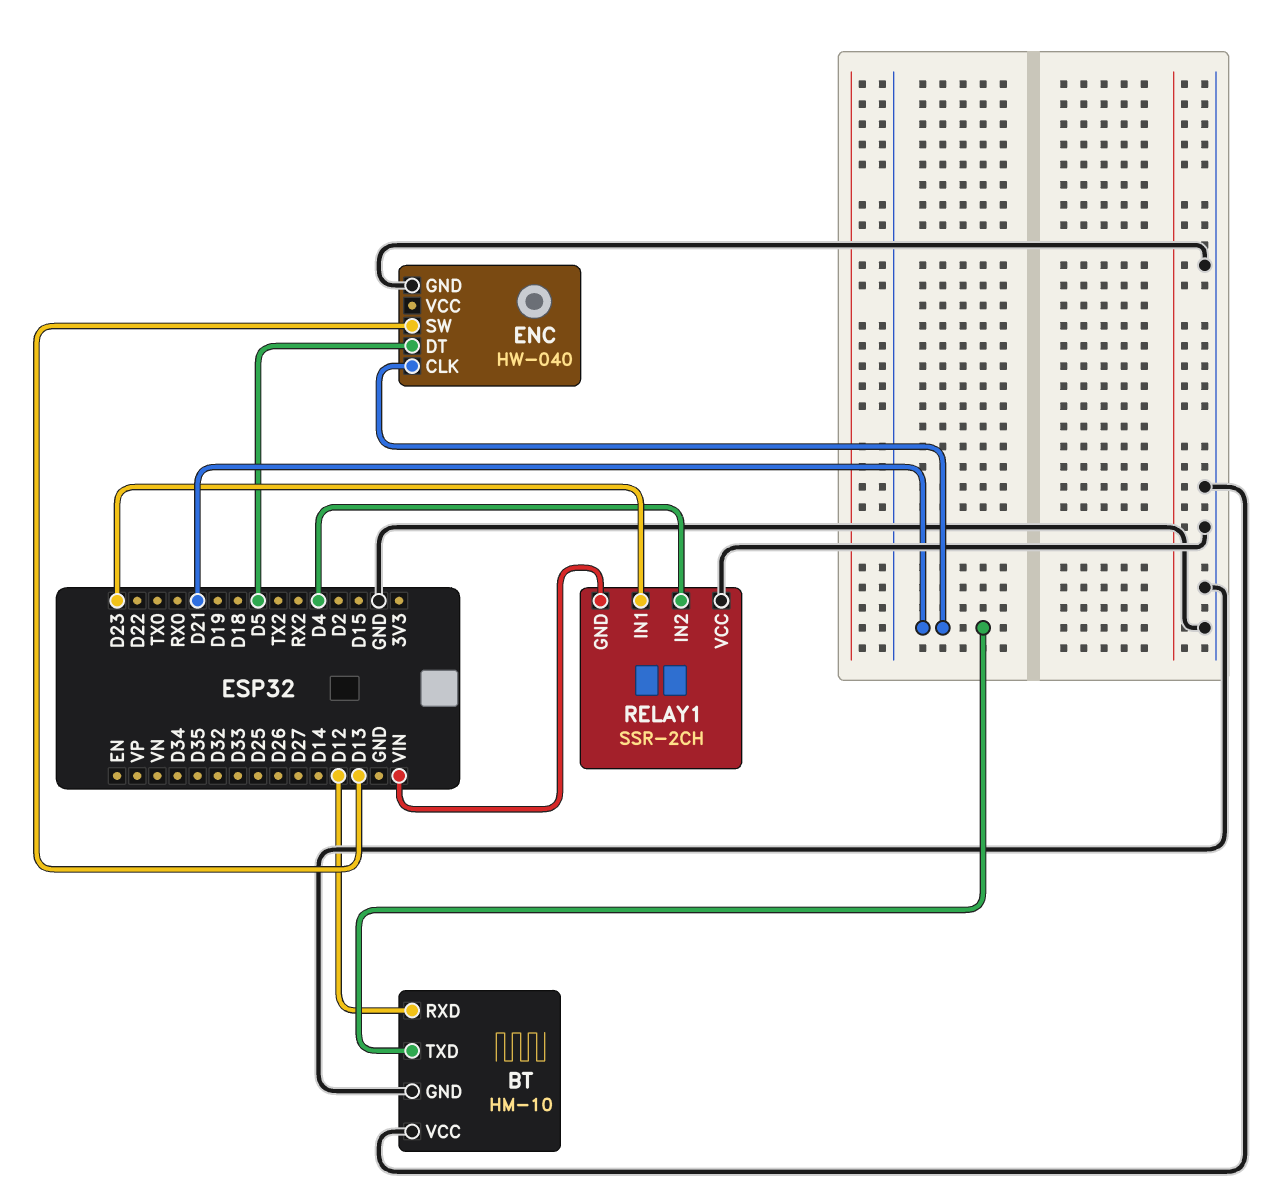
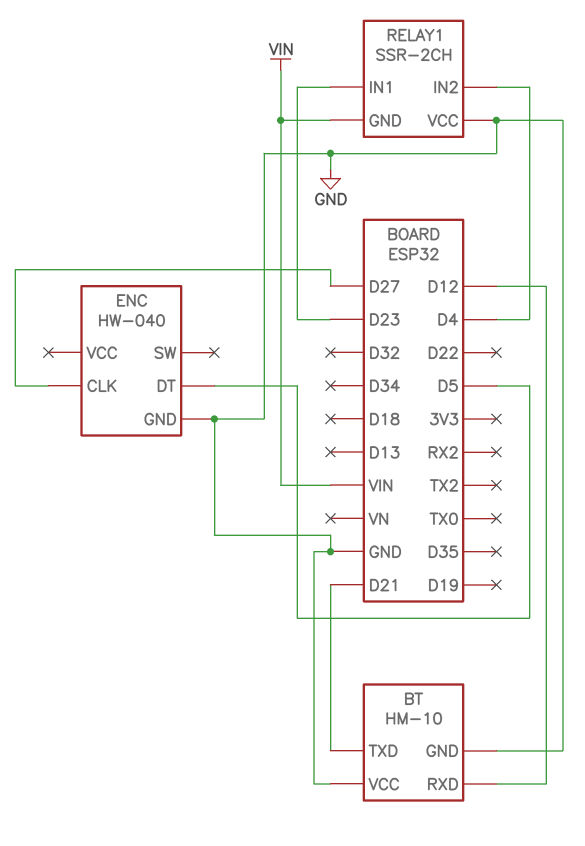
ENC pin CLK: D21 -> D27
ENC pin SW: D13 -> none

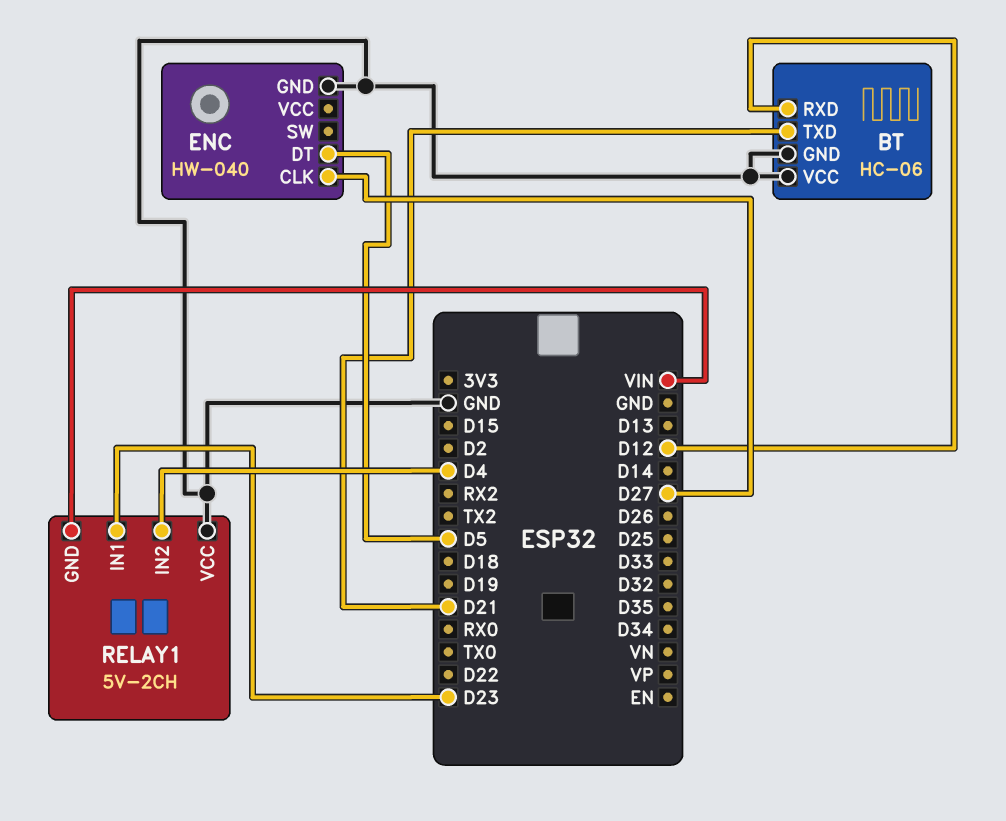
BT: HM-10 -> HC-06
RELAY1: SSR-2CH -> 5V-2CH

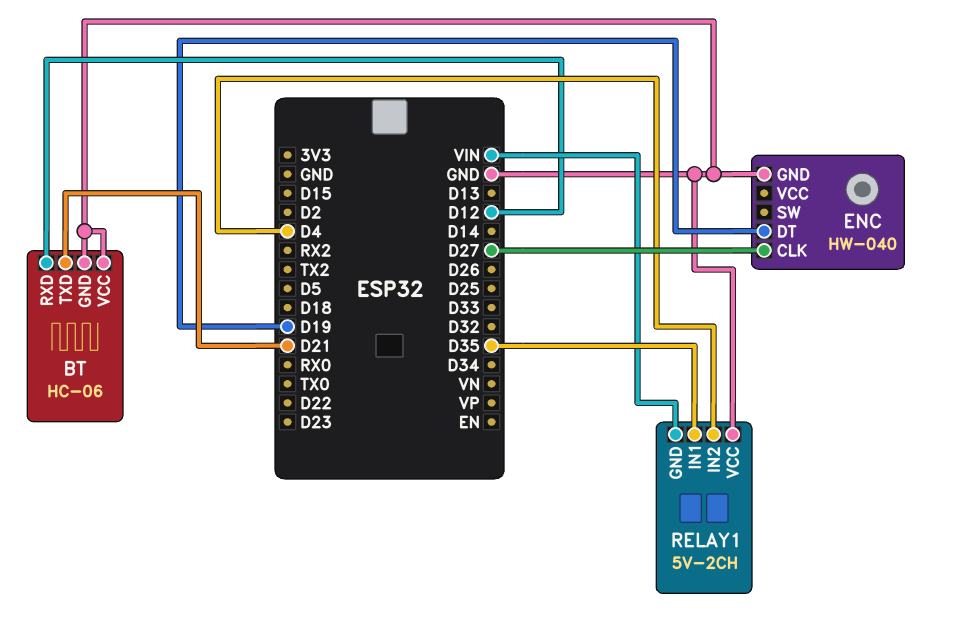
ENC pin DT: D5 -> D19
RELAY1 pin IN1: D23 -> D35

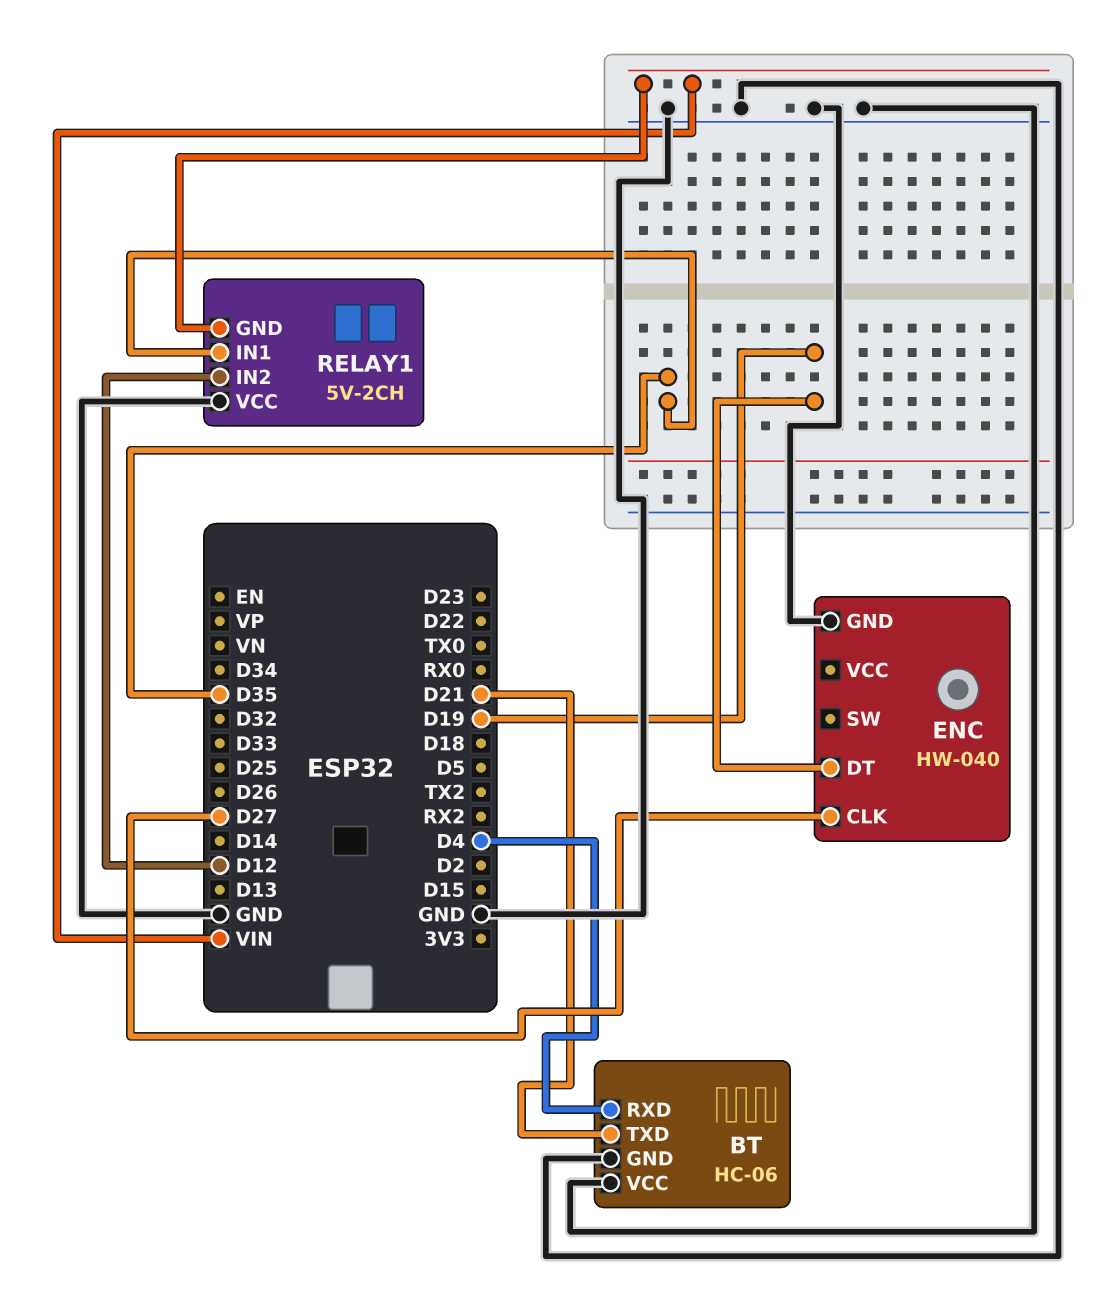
BT pin RXD: D12 -> D4
RELAY1 pin IN2: D4 -> D12

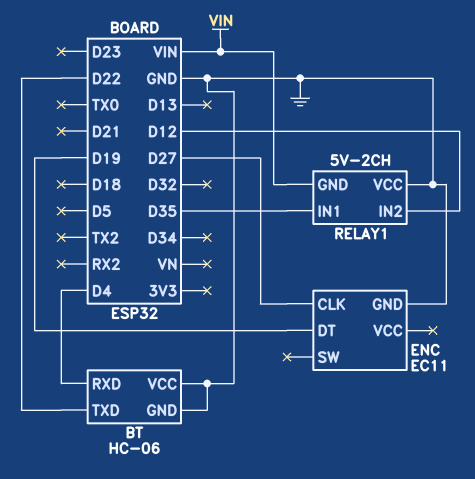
BT pin TXD: D21 -> D22
ENC: HW-040 -> EC11

